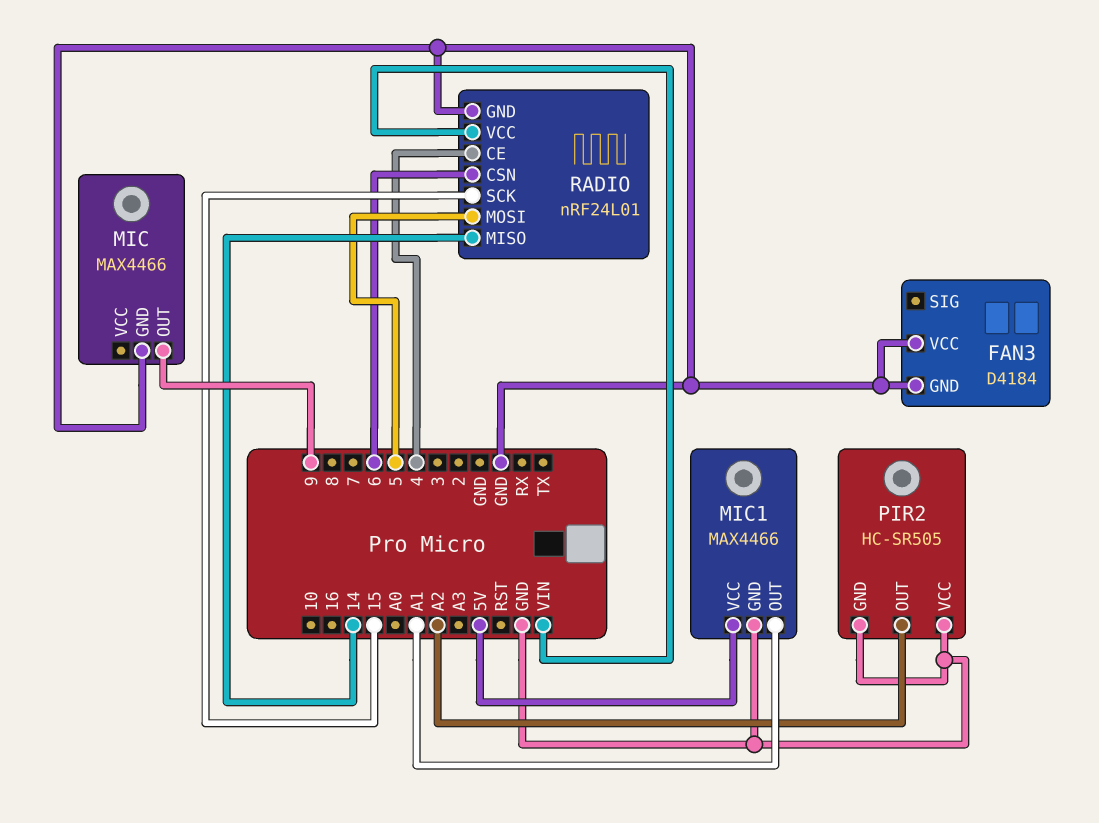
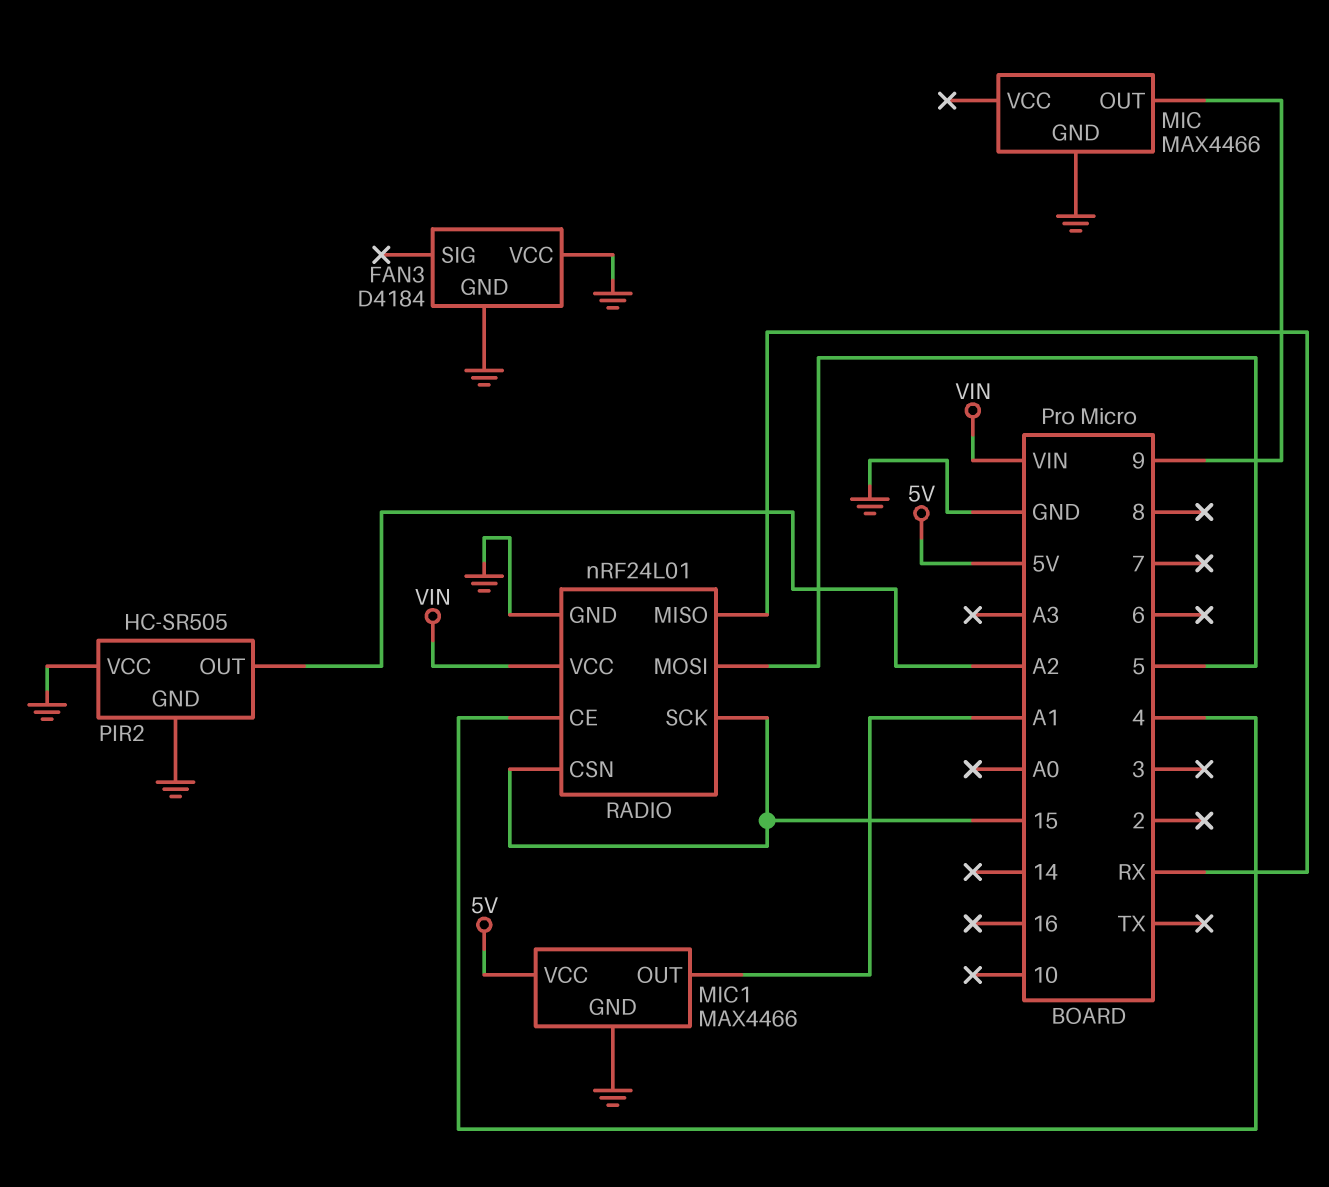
RADIO pin CSN: 6 -> 15
RADIO pin MISO: 14 -> RX

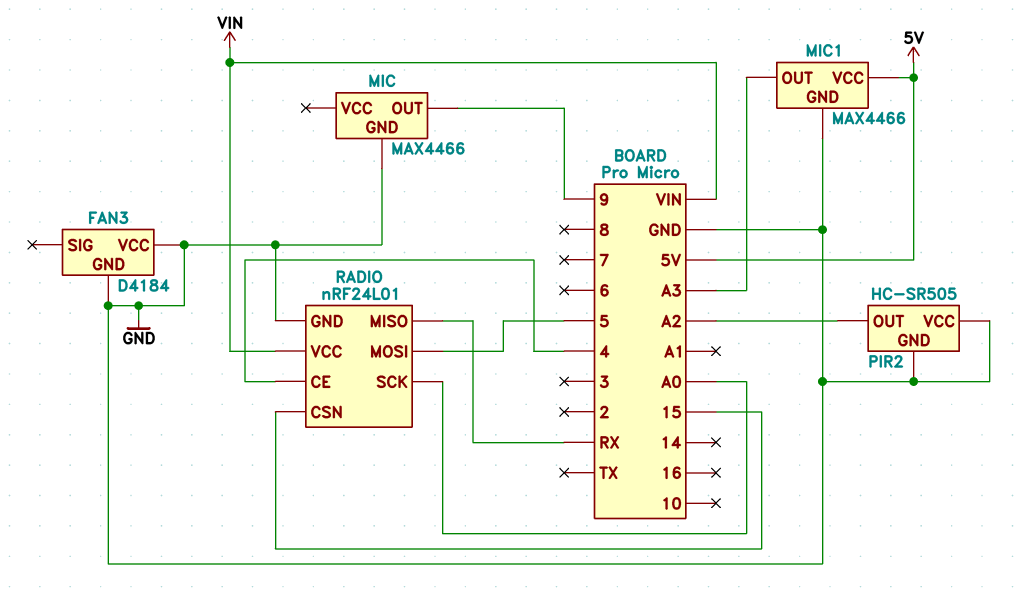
MIC1 pin OUT: A1 -> A3
RADIO pin SCK: 15 -> A0

